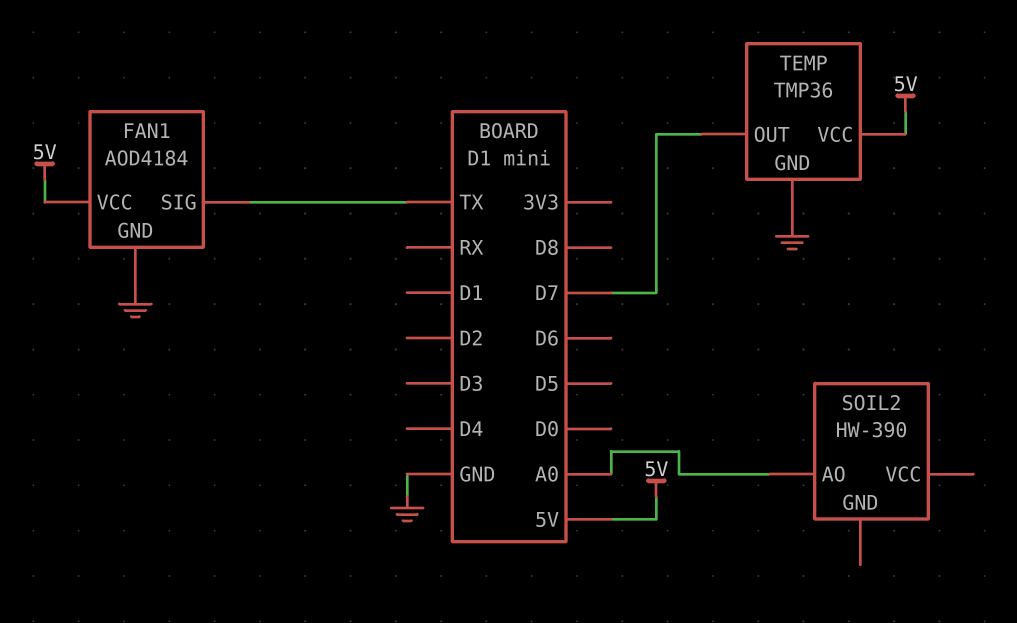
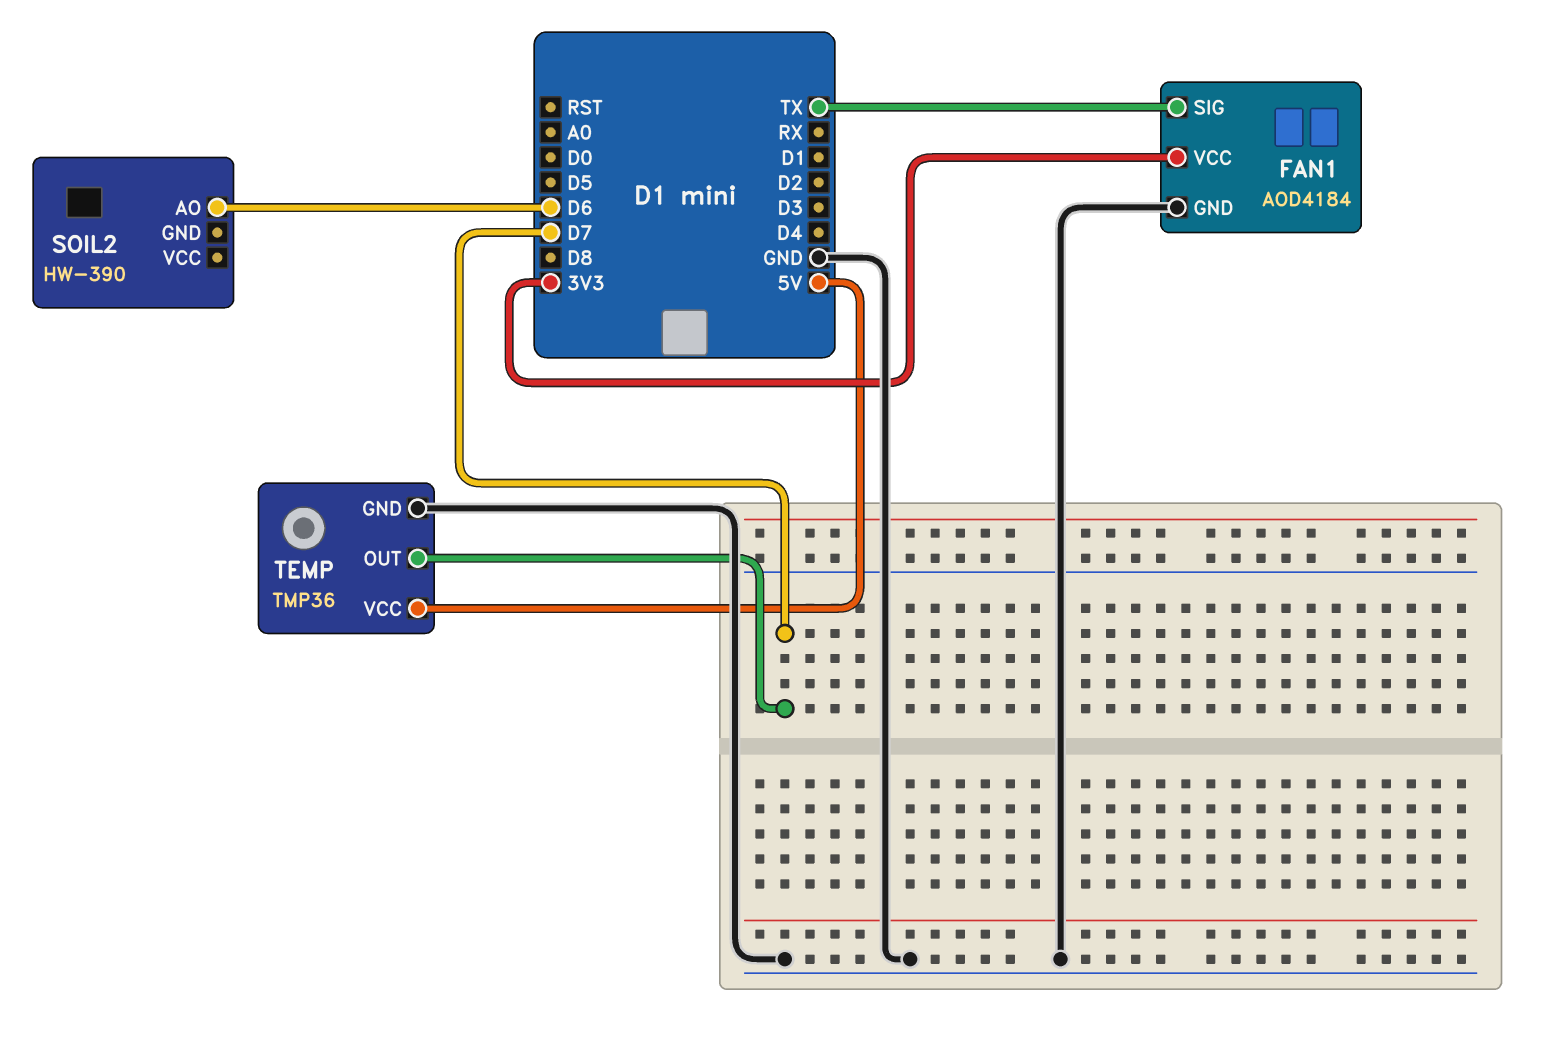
FAN1 pin VCC: 5V -> 3V3
SOIL2 pin AO: A0 -> D6

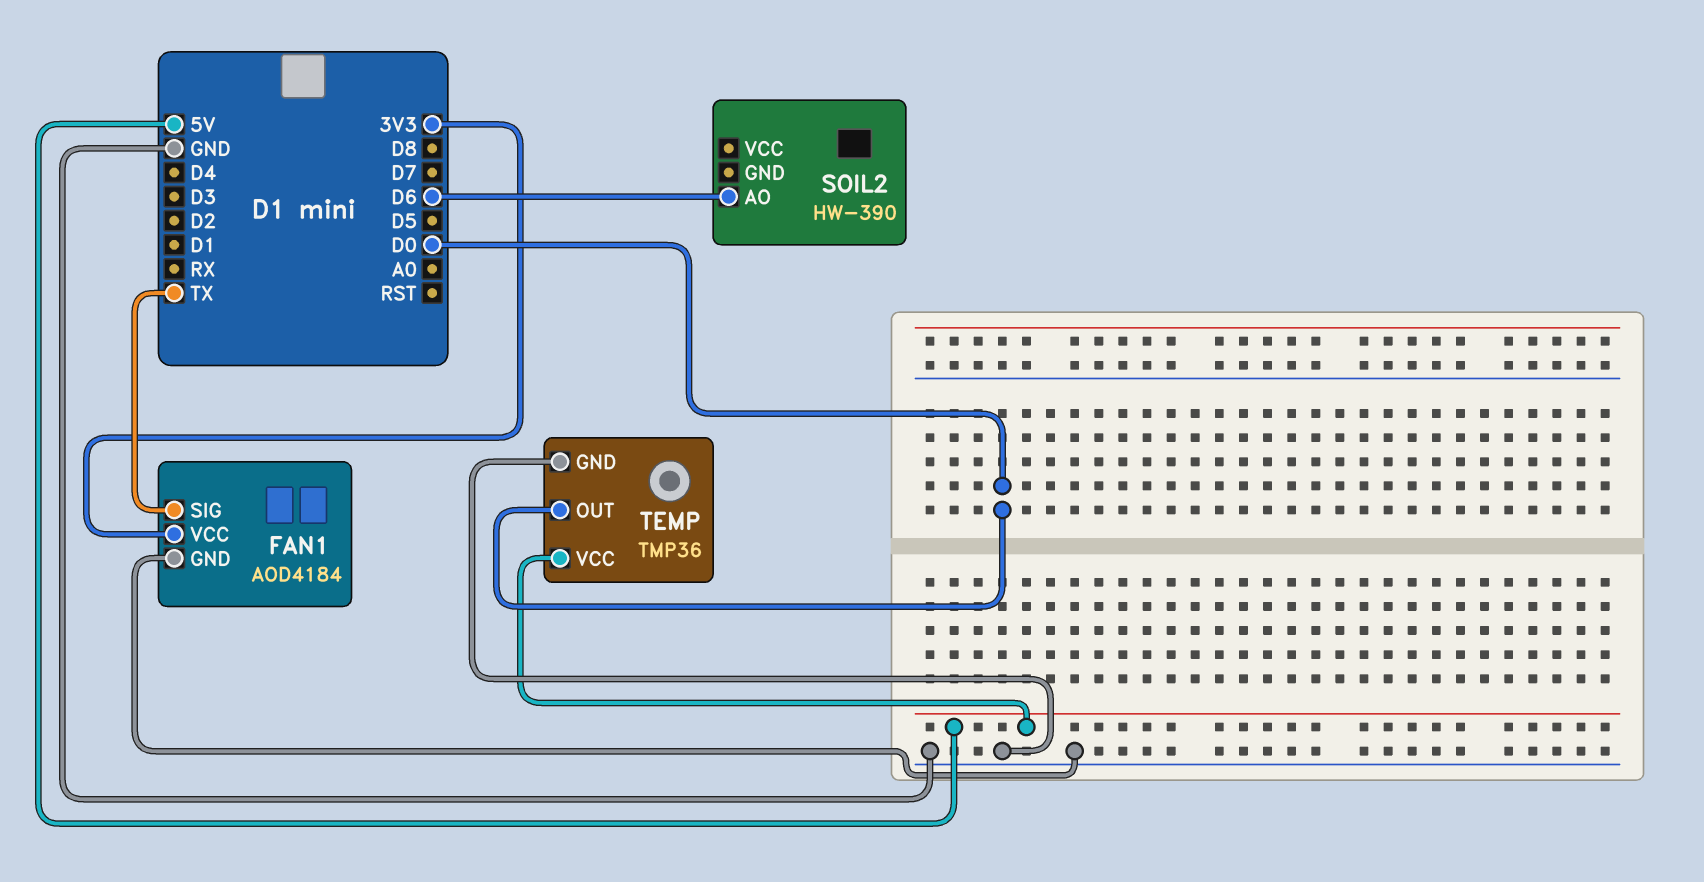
TEMP pin OUT: D7 -> D0

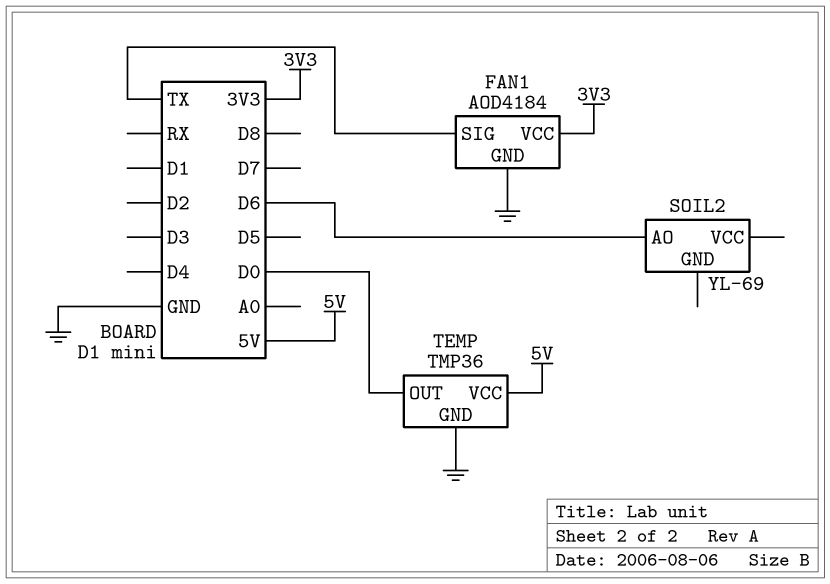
SOIL2: HW-390 -> YL-69

